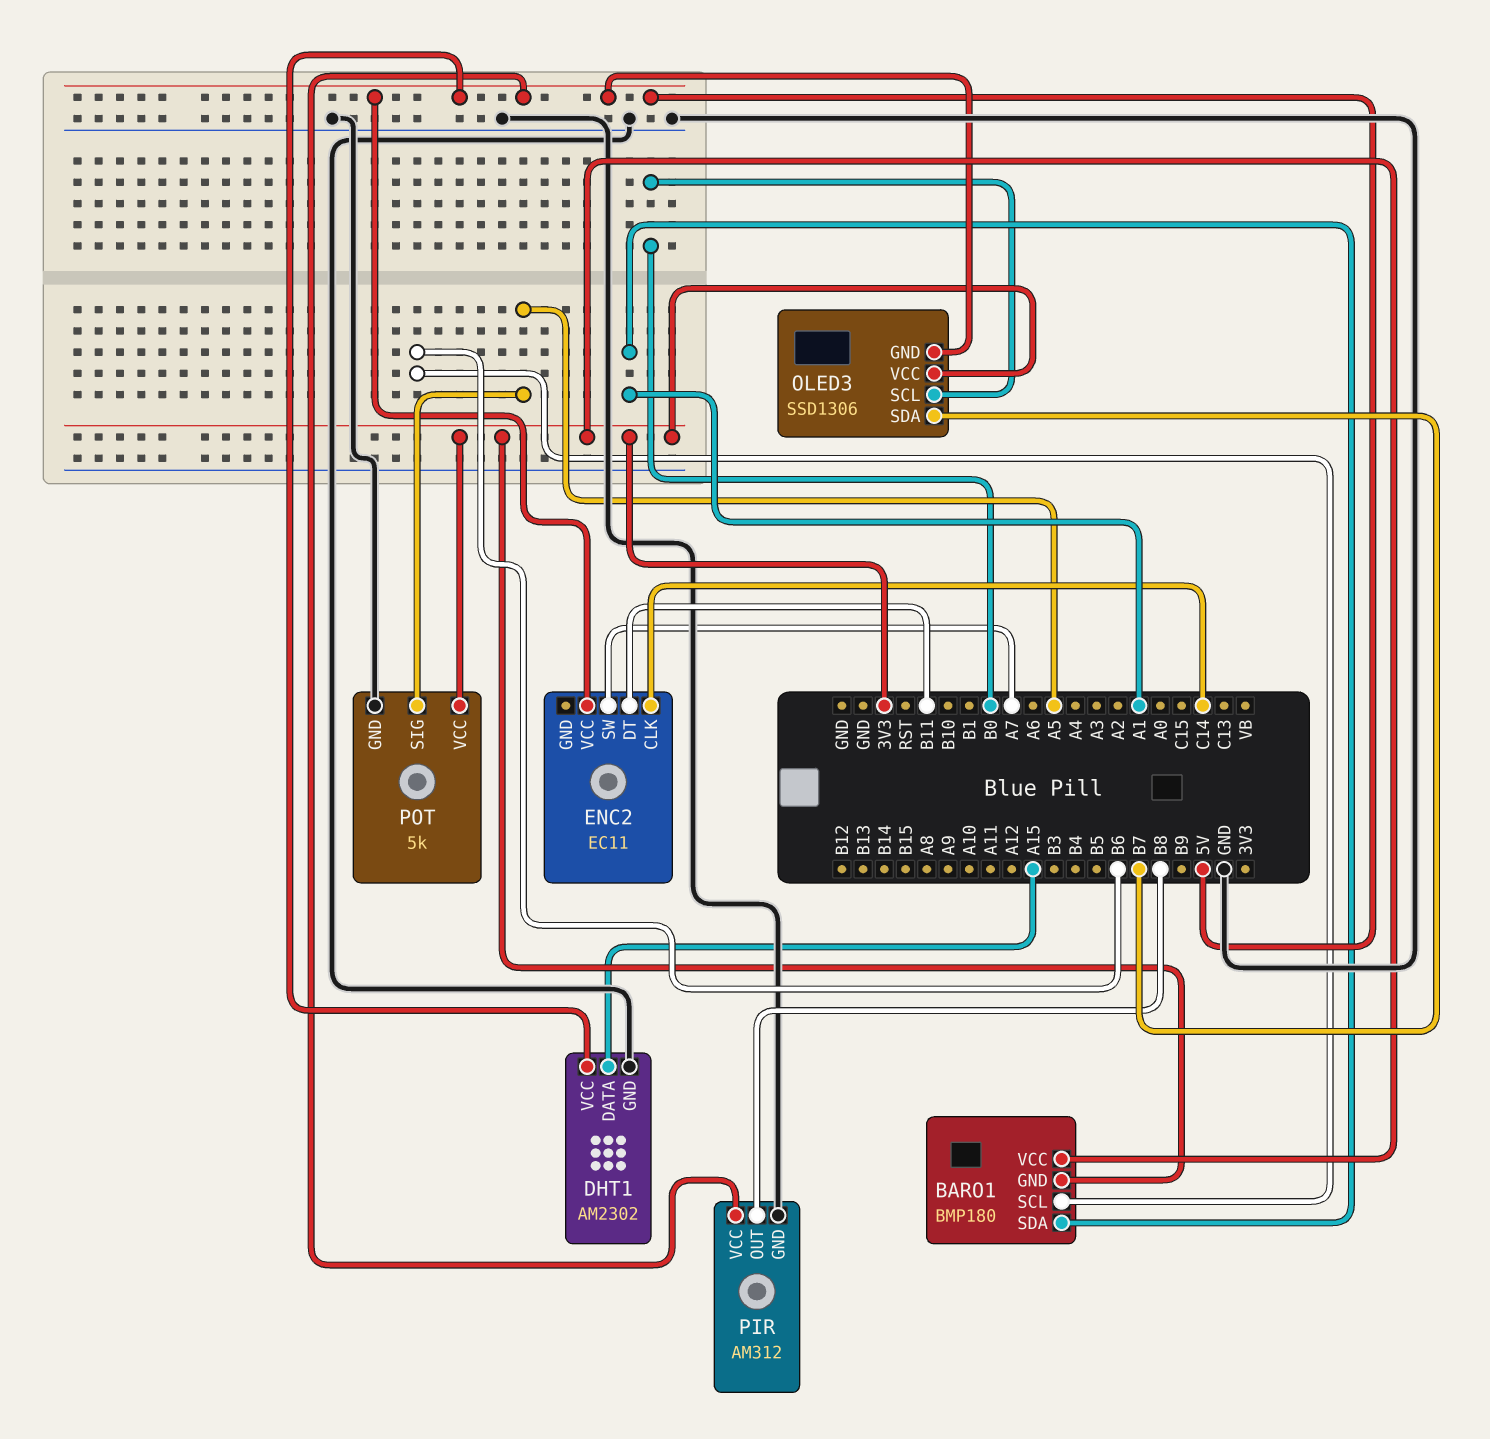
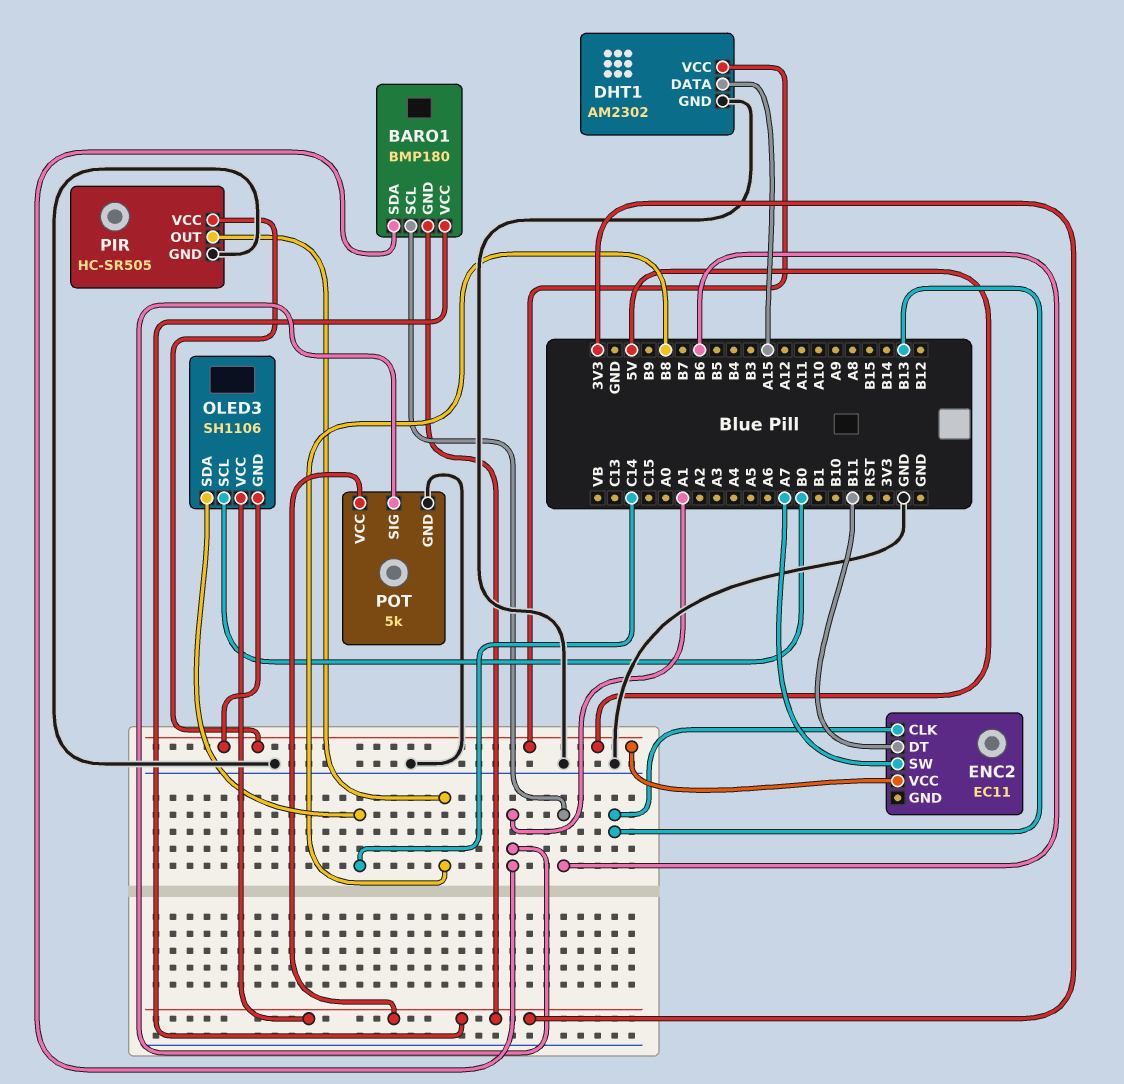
ENC2 pin CLK: C14 -> B13
OLED3: SSD1306 -> SH1106
OLED3 pin SDA: B7 -> C14
PIR: AM312 -> HC-SR505
POT pin SIG: A5 -> A1

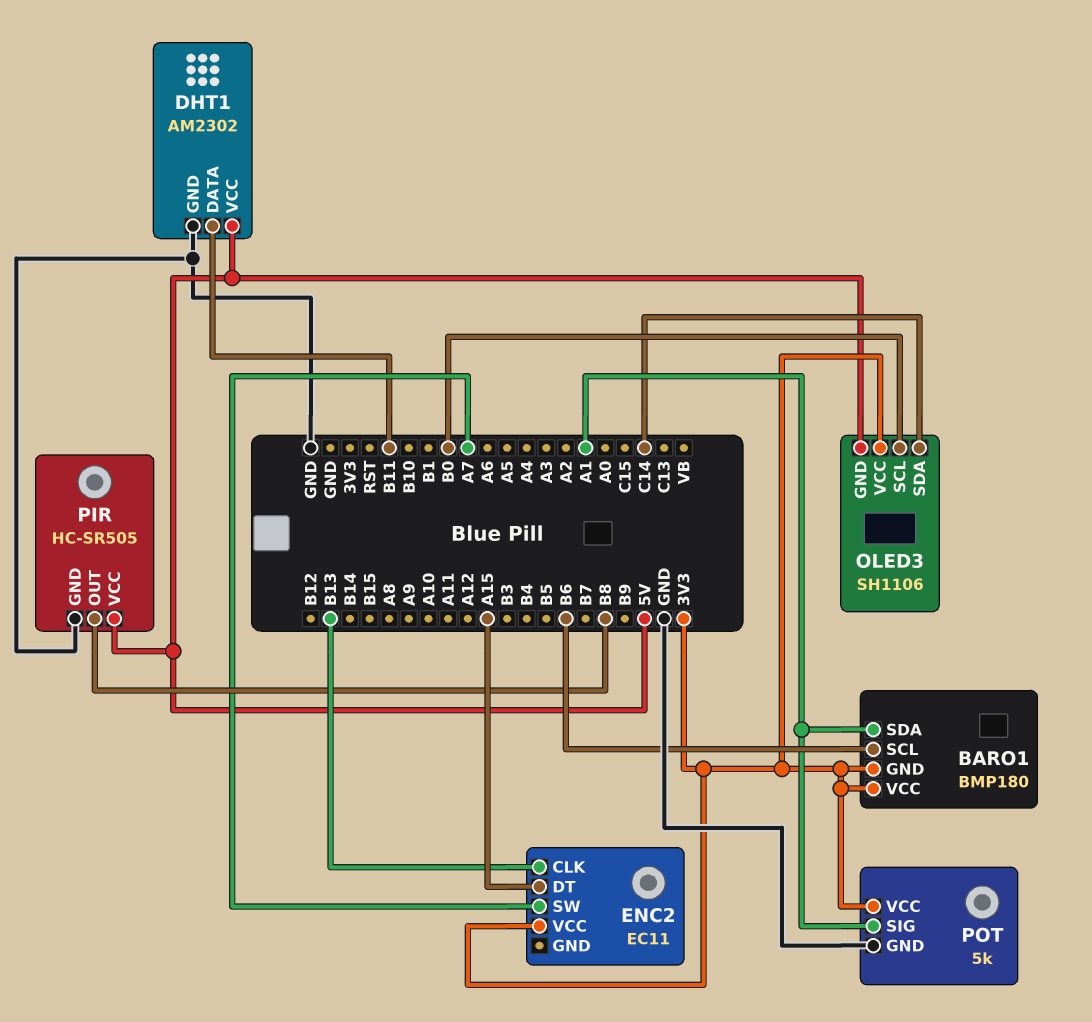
DHT1 pin DATA: A15 -> B11
ENC2 pin DT: B11 -> A15
ENC2 pin VCC: 5V -> 3V3

